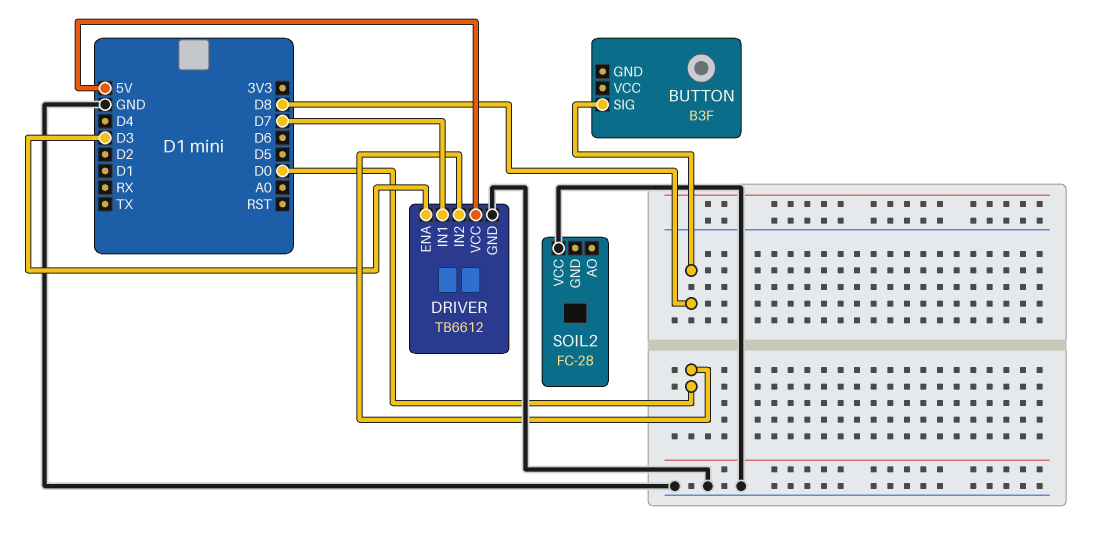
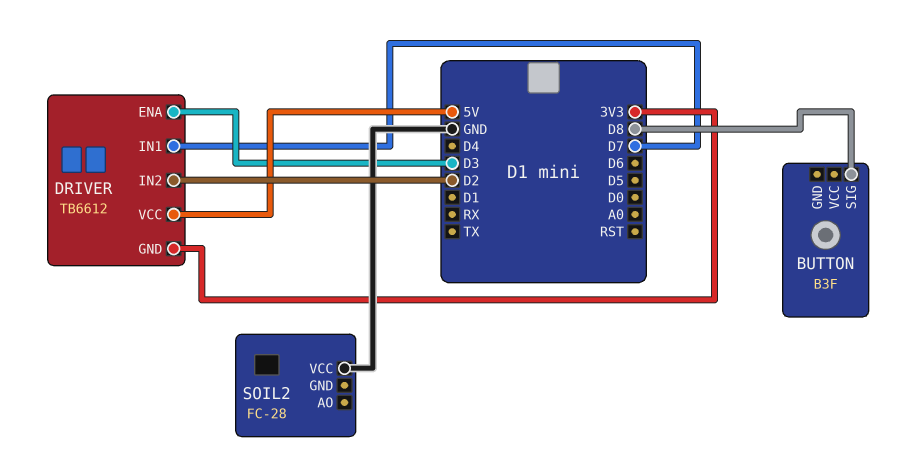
DRIVER pin GND: GND -> 3V3
DRIVER pin IN2: D0 -> D2

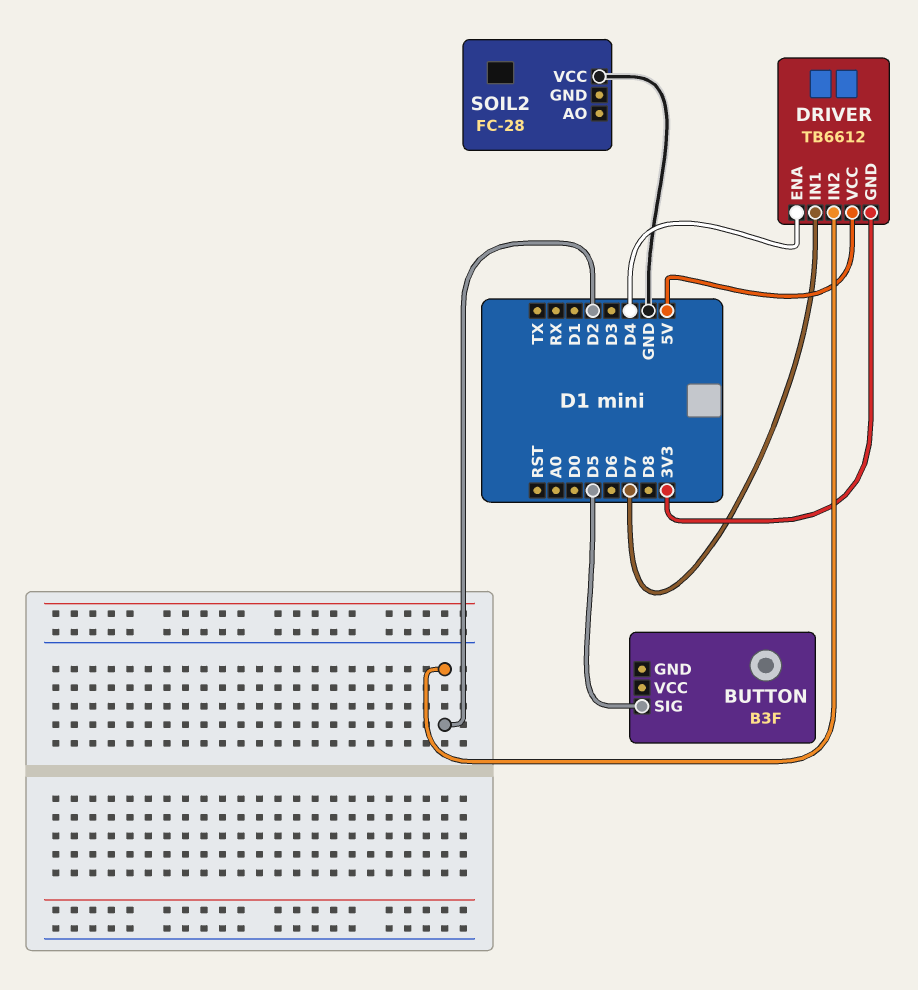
BUTTON pin SIG: D8 -> D5
DRIVER pin ENA: D3 -> D4

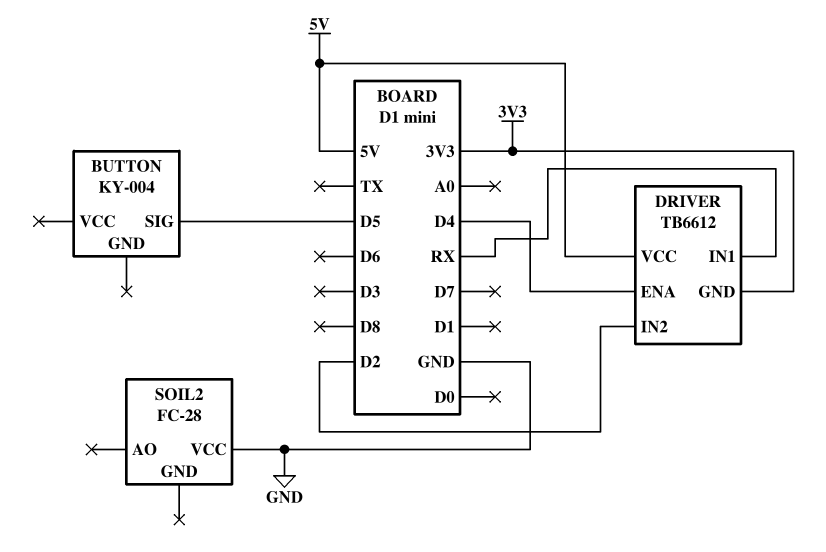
BUTTON: B3F -> KY-004
DRIVER pin IN1: D7 -> RX

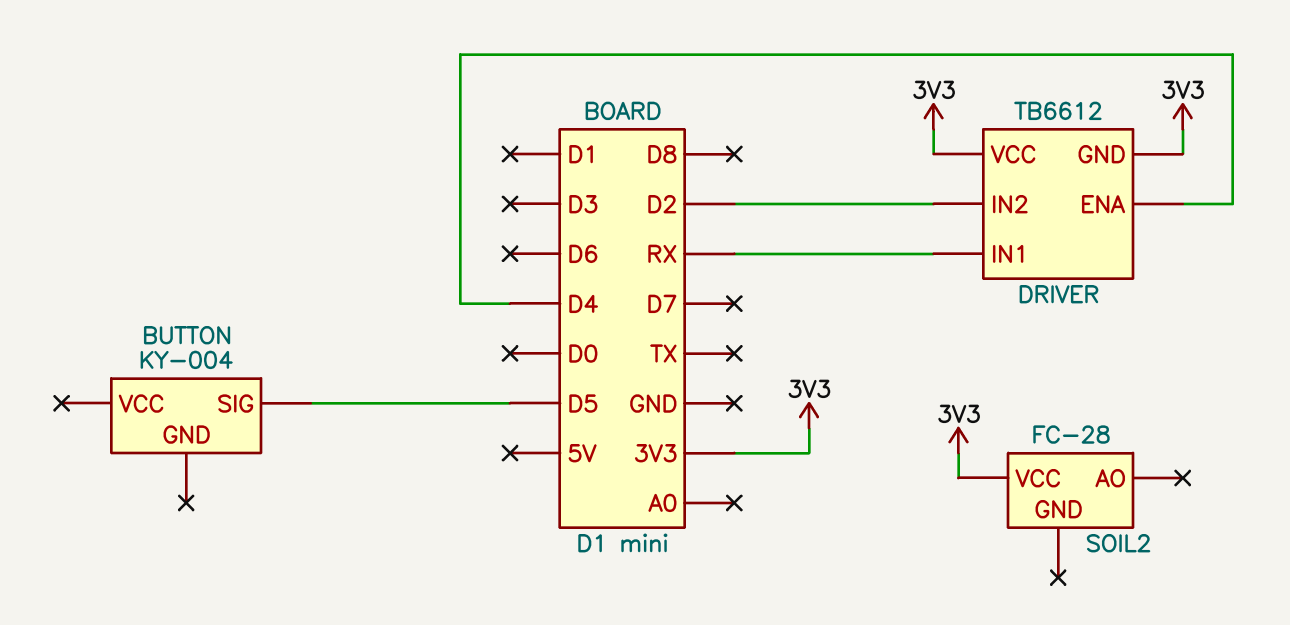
DRIVER pin VCC: 5V -> 3V3
SOIL2 pin VCC: GND -> 3V3

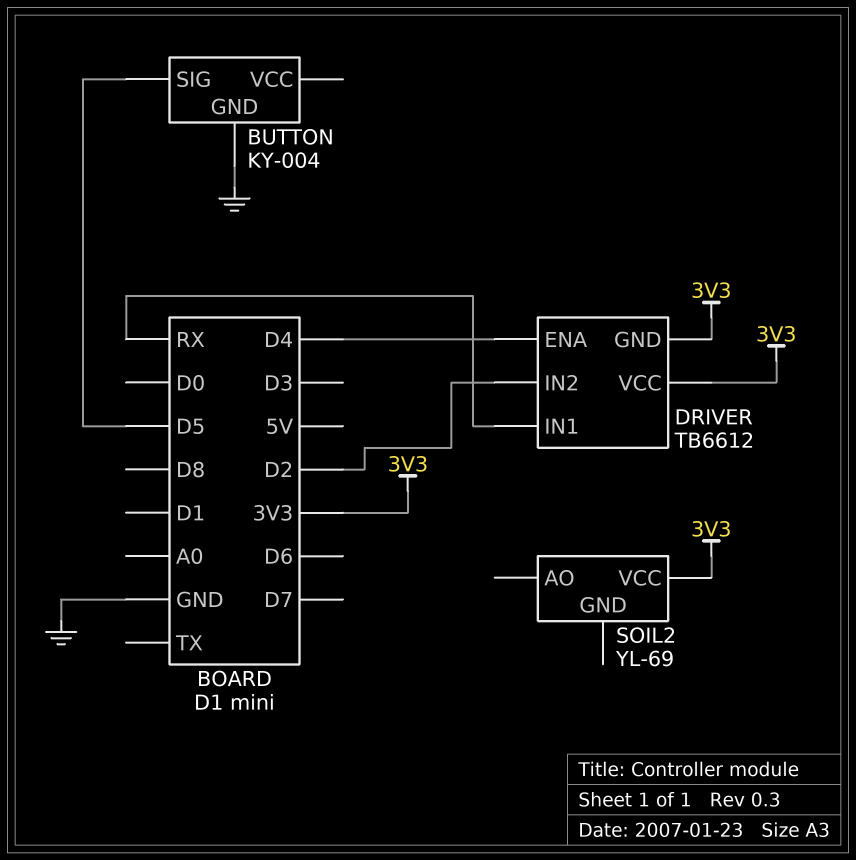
BUTTON pin GND: none -> GND
SOIL2: FC-28 -> YL-69

